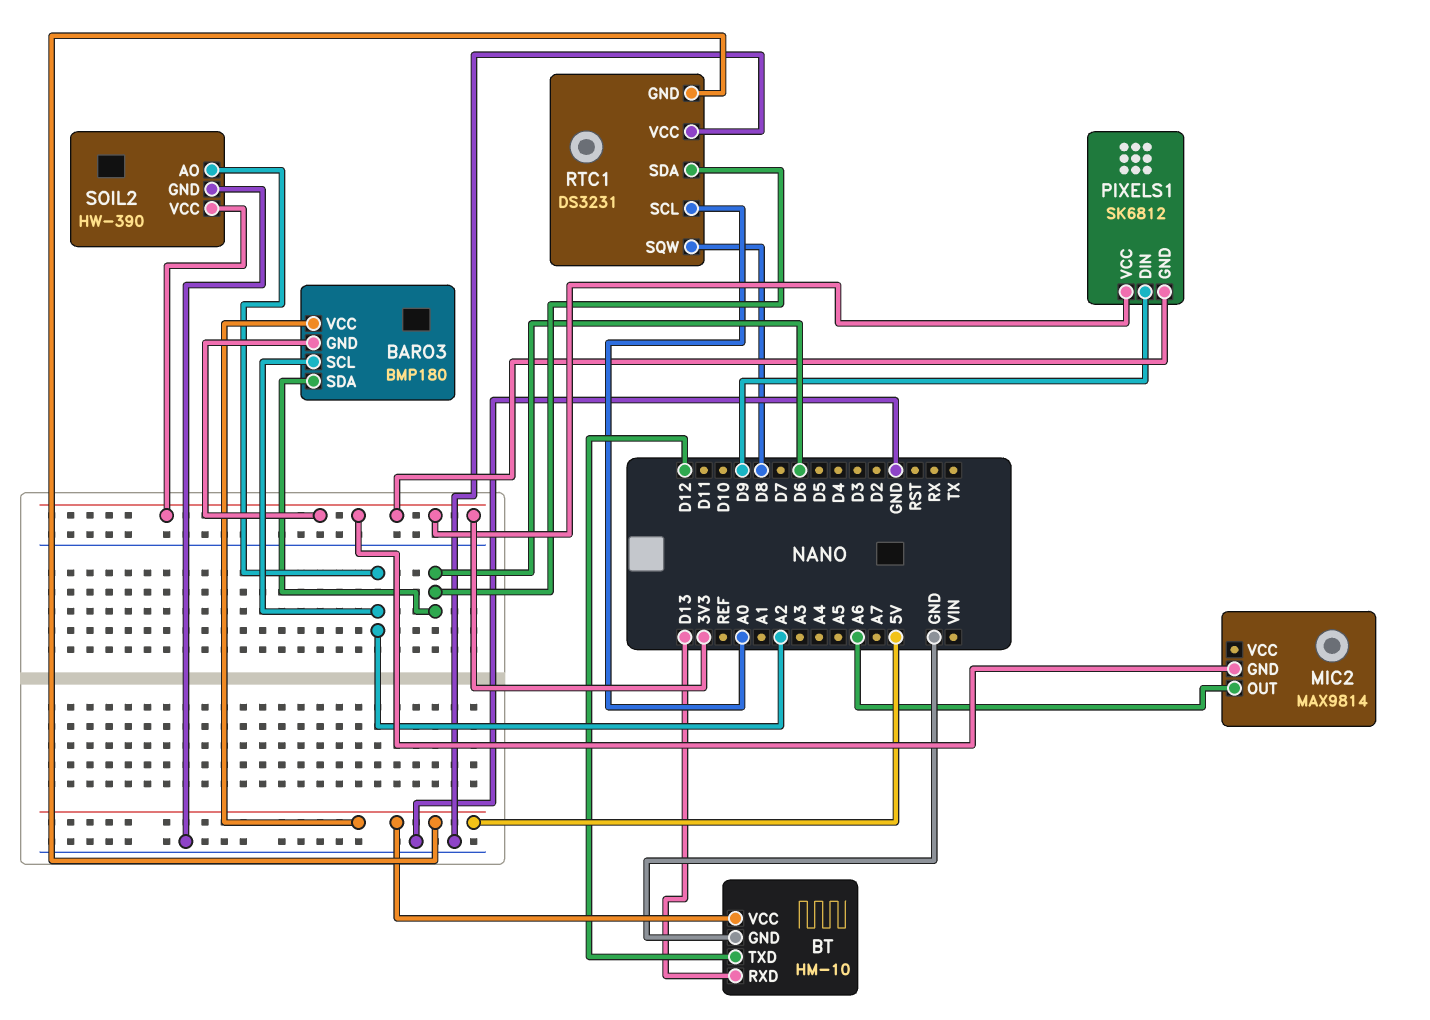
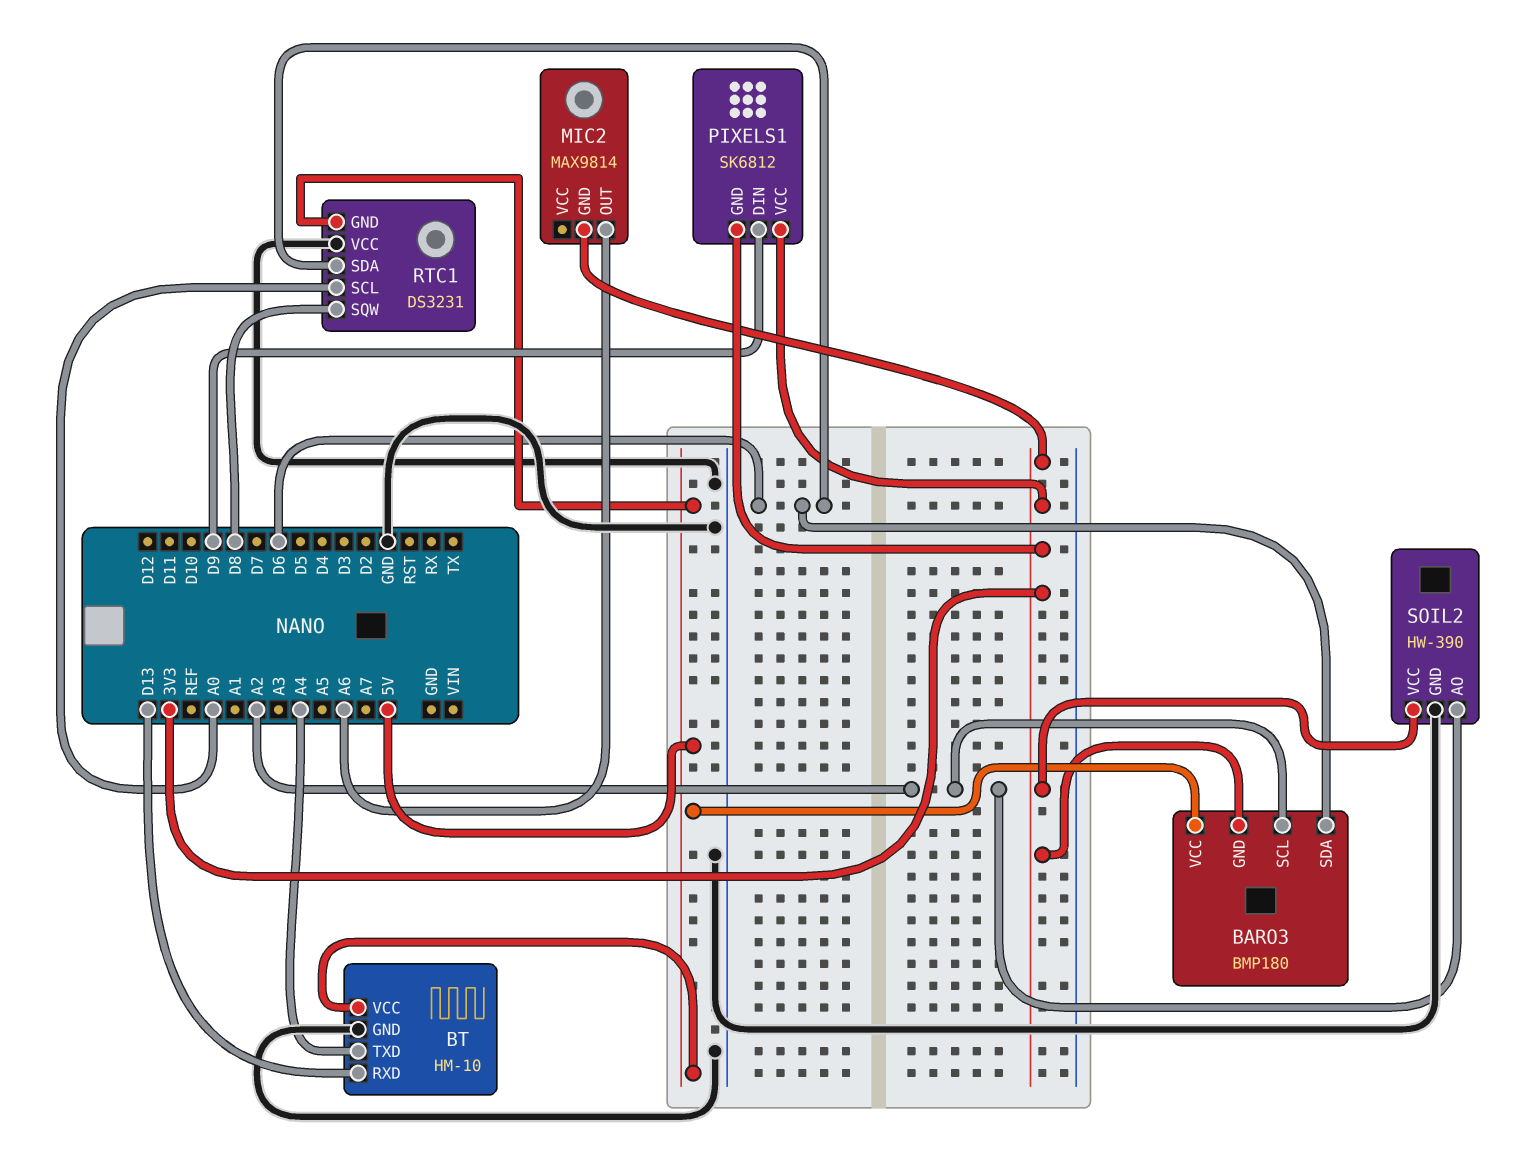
BT pin TXD: D12 -> A4

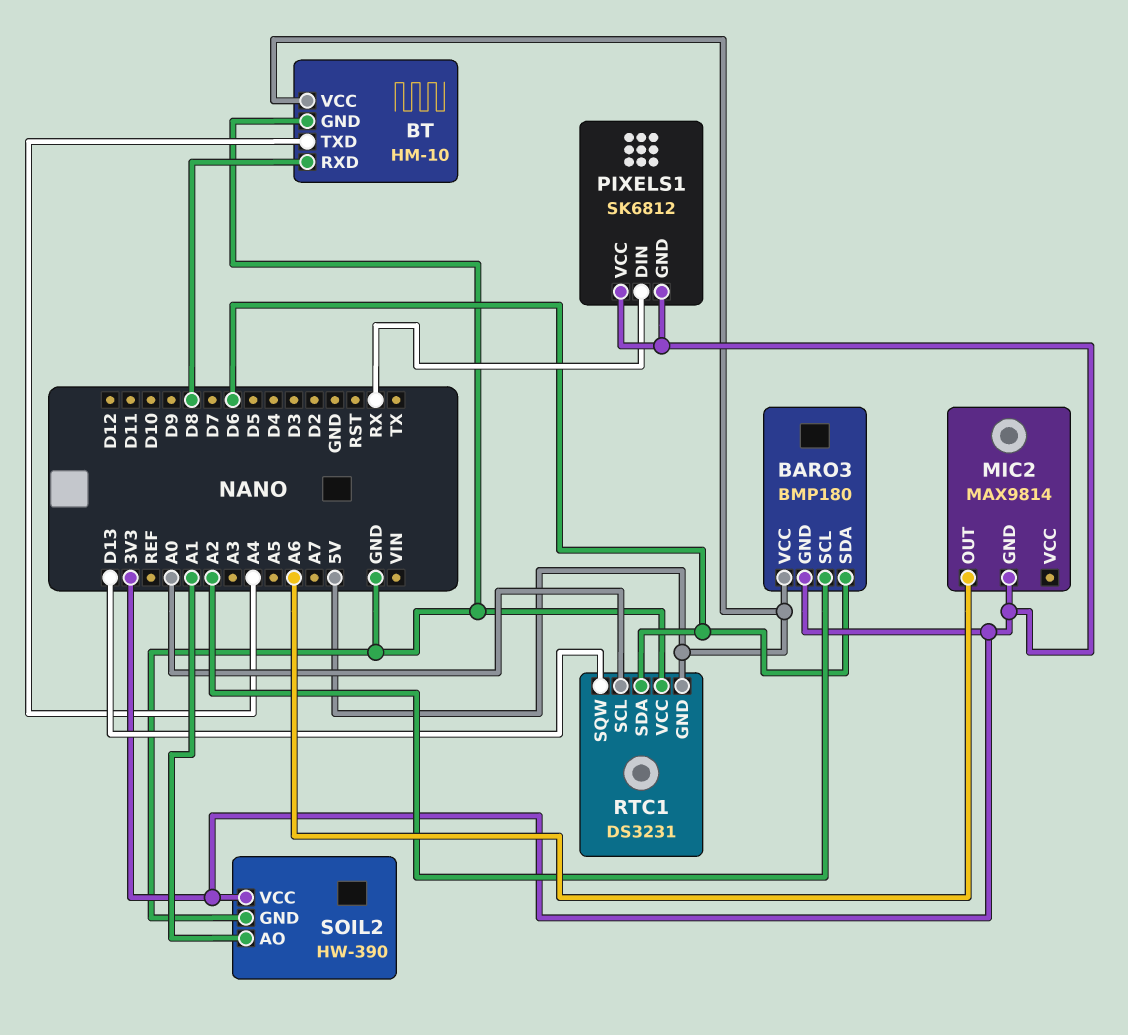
BT pin RXD: D13 -> D8
PIXELS1 pin DIN: D9 -> RX
RTC1 pin SQW: D8 -> D13
SOIL2 pin AO: A2 -> A1

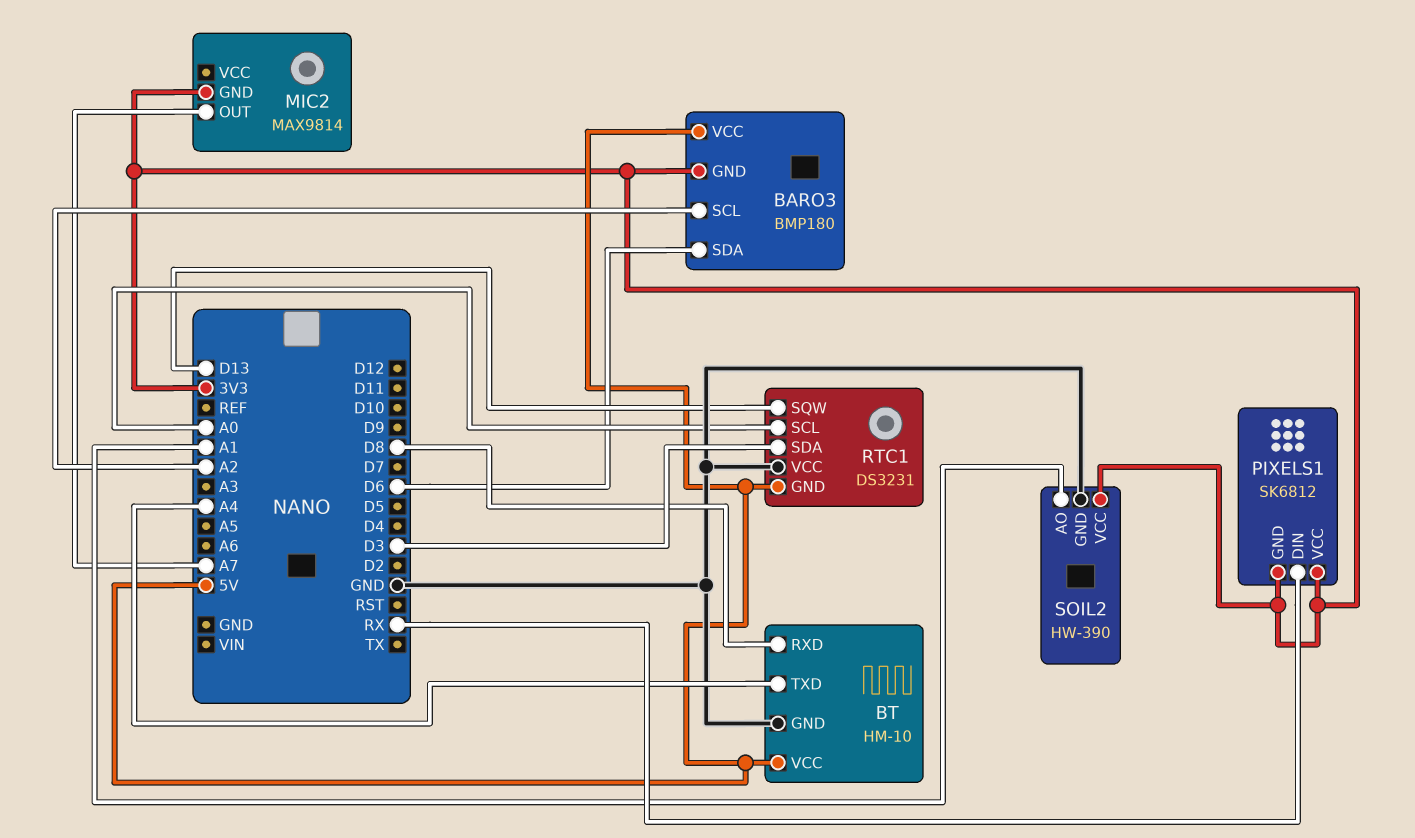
MIC2 pin OUT: A6 -> A7
RTC1 pin SDA: D6 -> D3

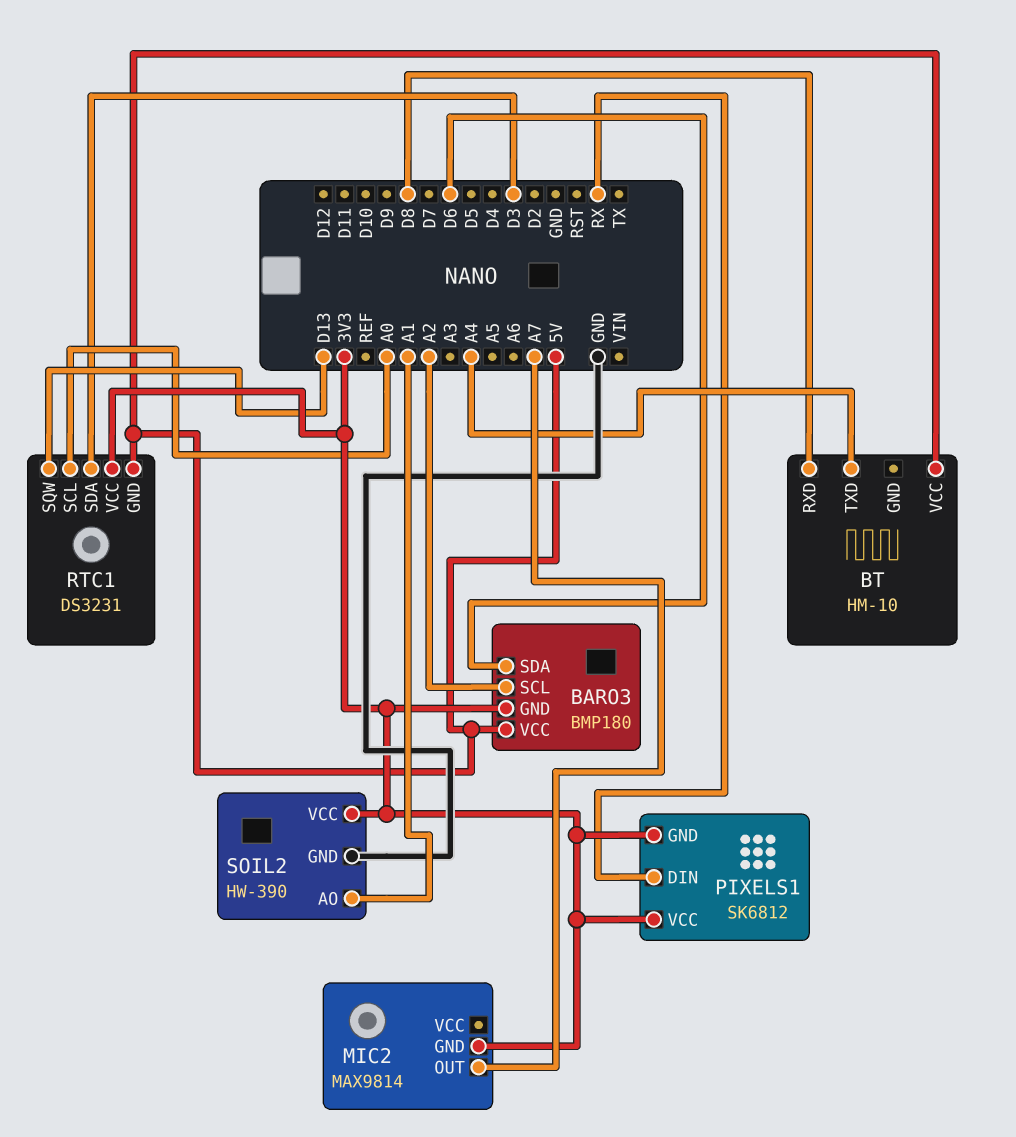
BT pin GND: GND -> none
RTC1 pin VCC: GND -> 3V3

